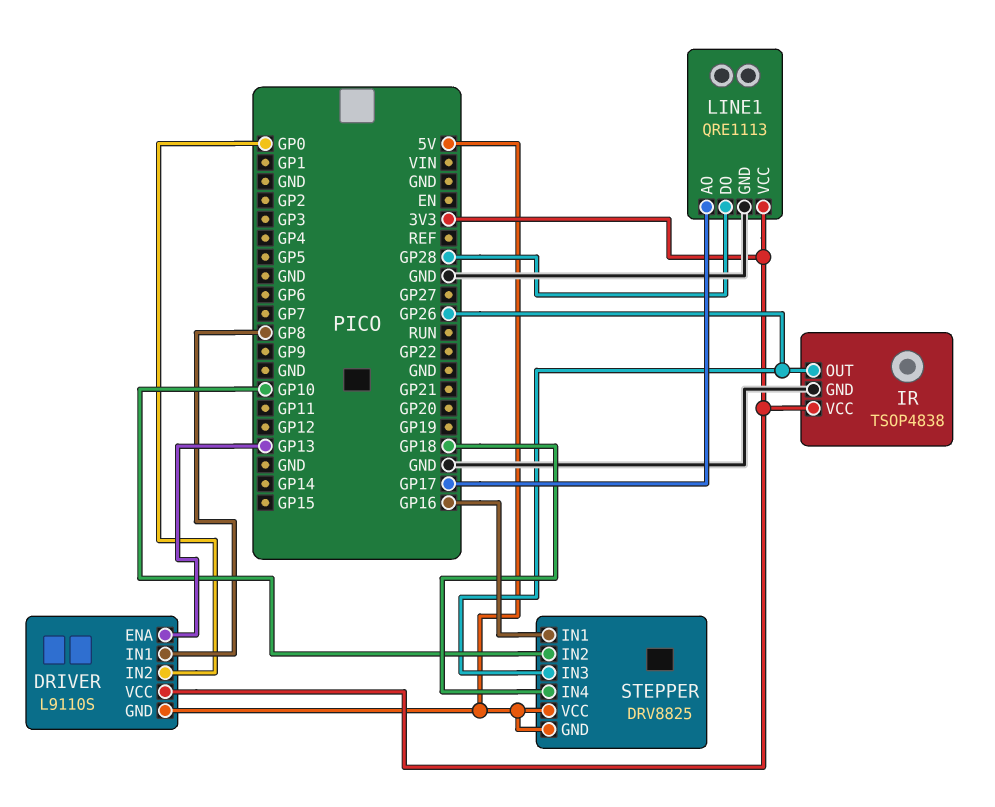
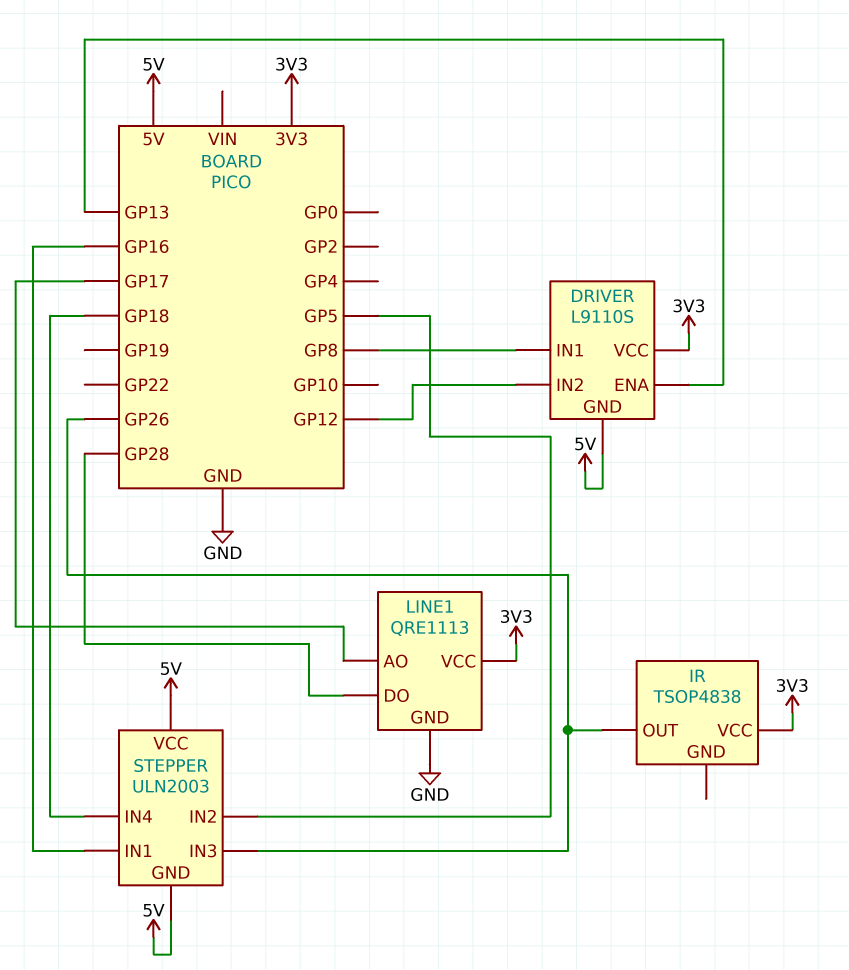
DRIVER pin IN2: GP0 -> GP12
IR pin GND: GND -> none
STEPPER: DRV8825 -> ULN2003
STEPPER pin IN2: GP10 -> GP5

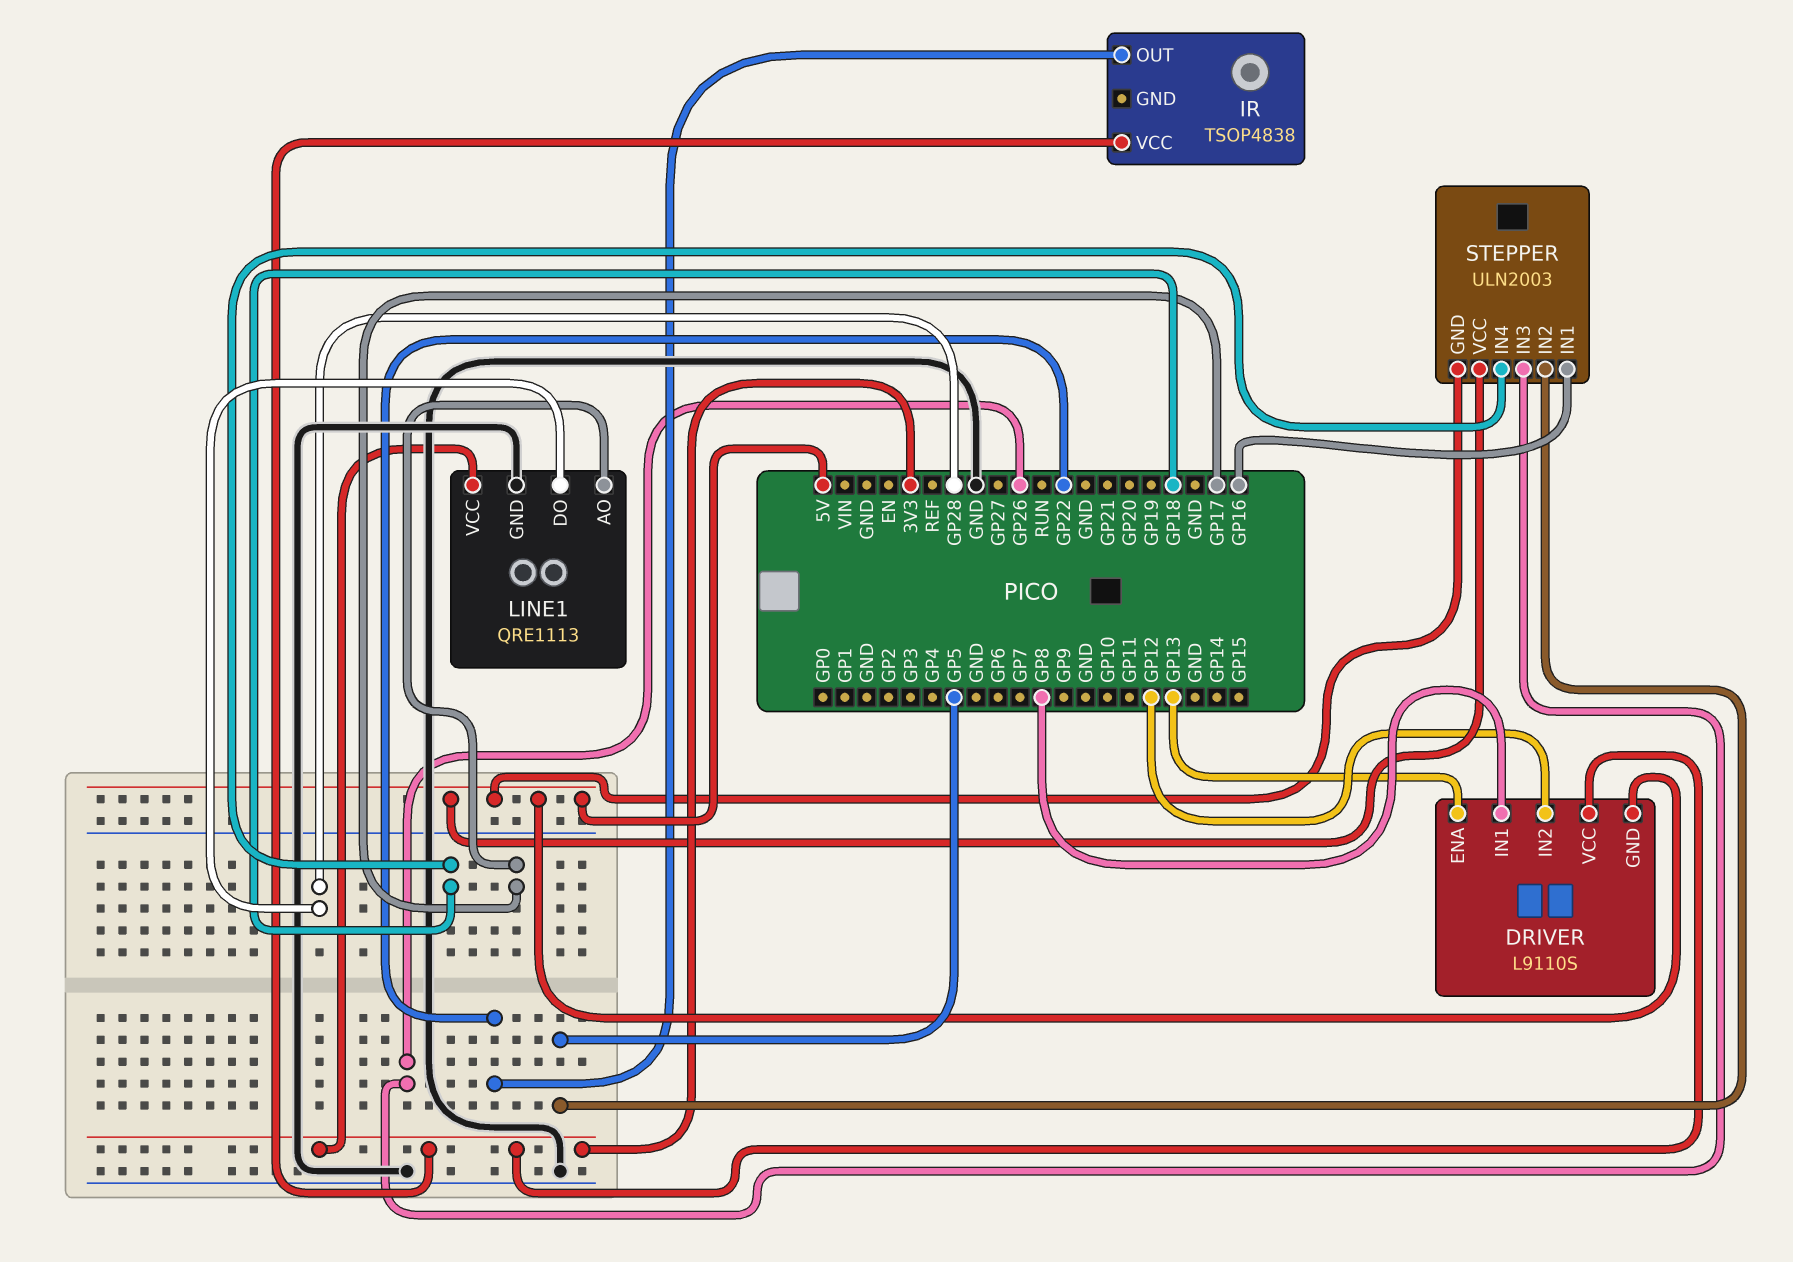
IR pin OUT: GP26 -> GP22

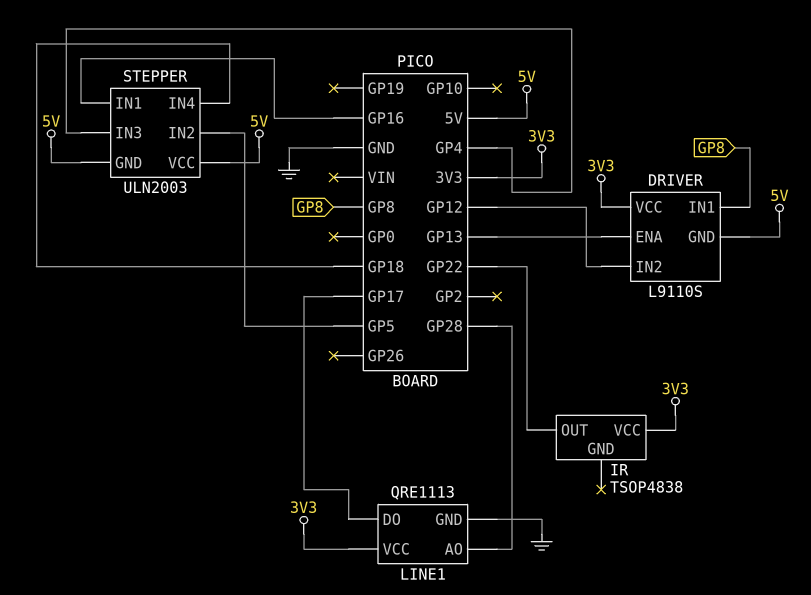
LINE1 pin AO: GP17 -> GP28
LINE1 pin DO: GP28 -> GP17
STEPPER pin IN3: GP26 -> GP4

